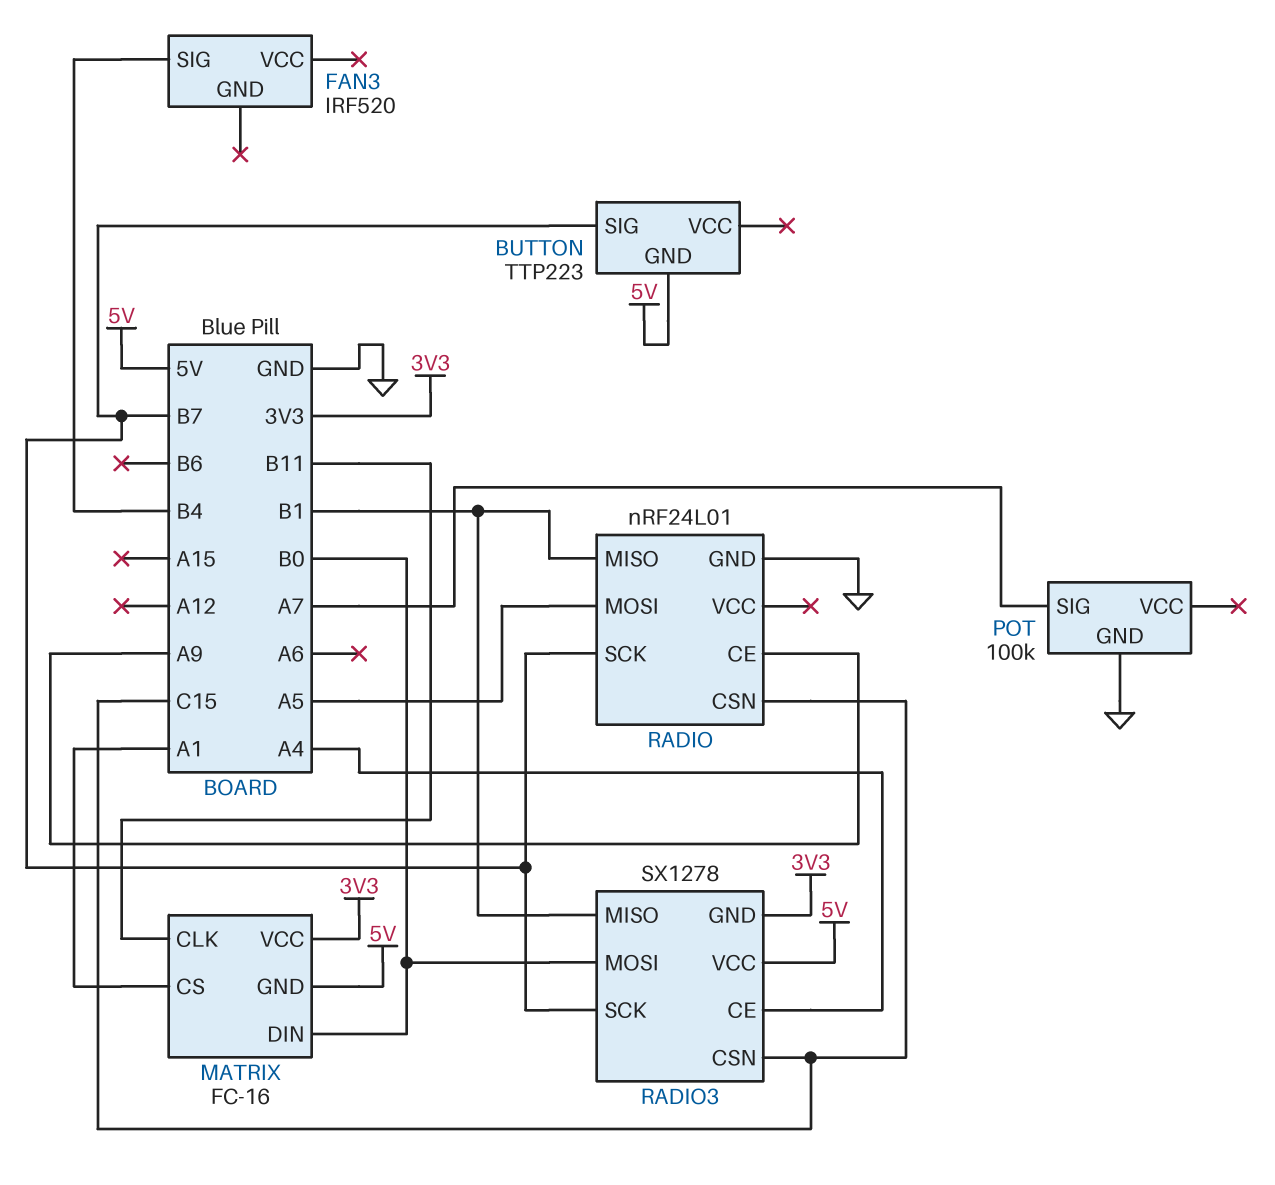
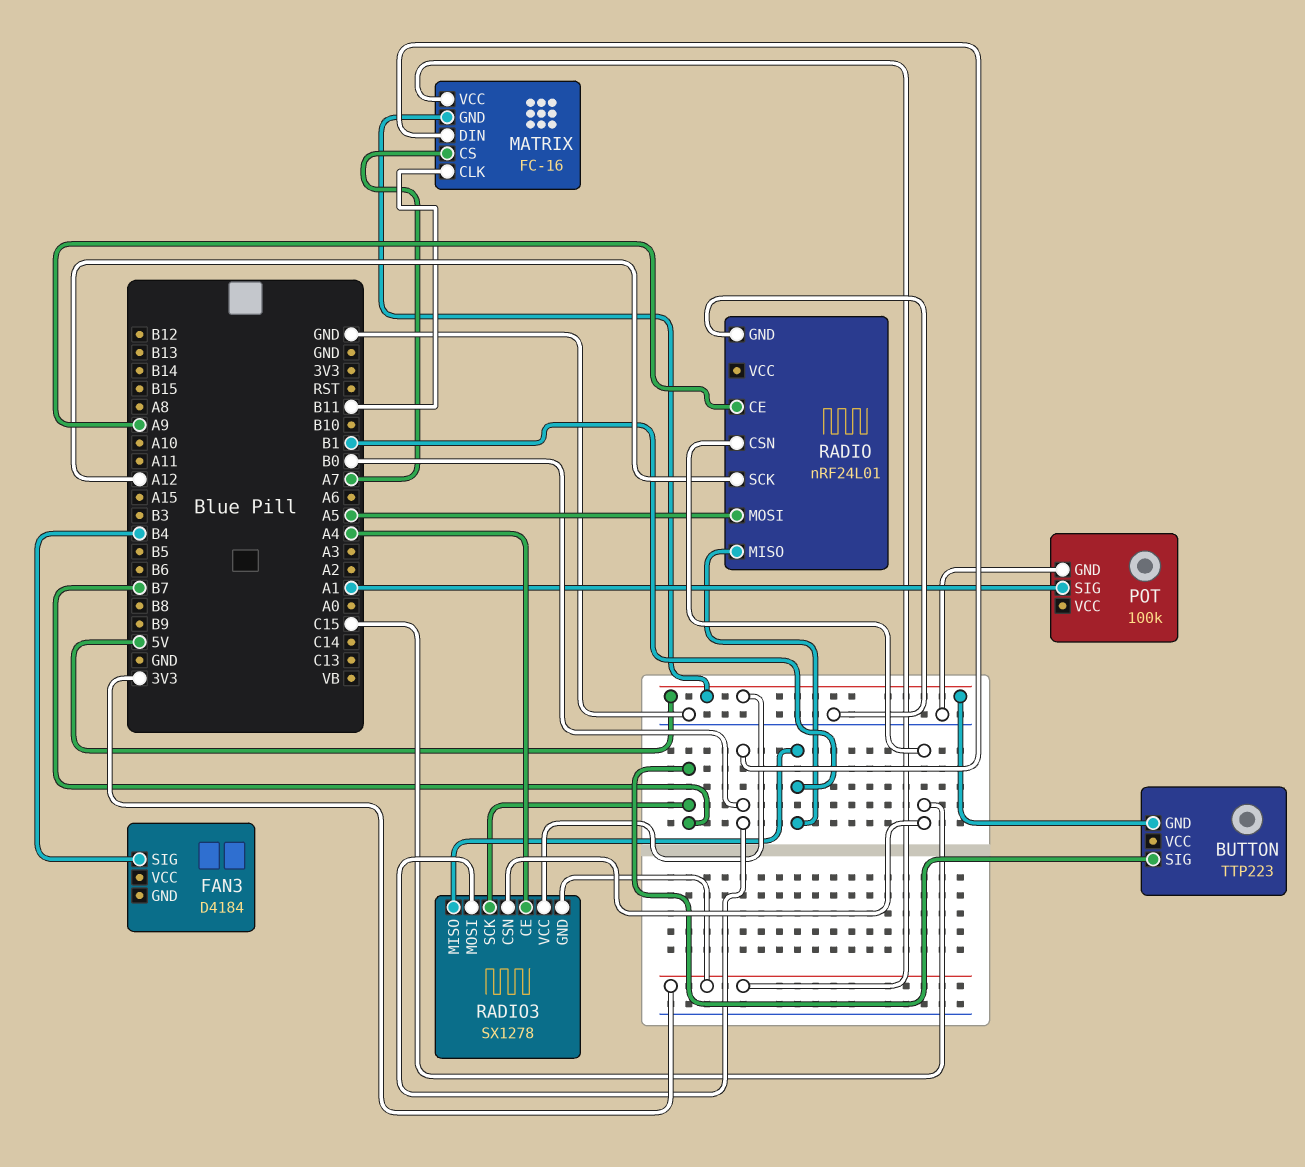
FAN3: IRF520 -> D4184
MATRIX pin CS: A1 -> A7
POT pin SIG: A7 -> A1
RADIO pin SCK: B7 -> A12

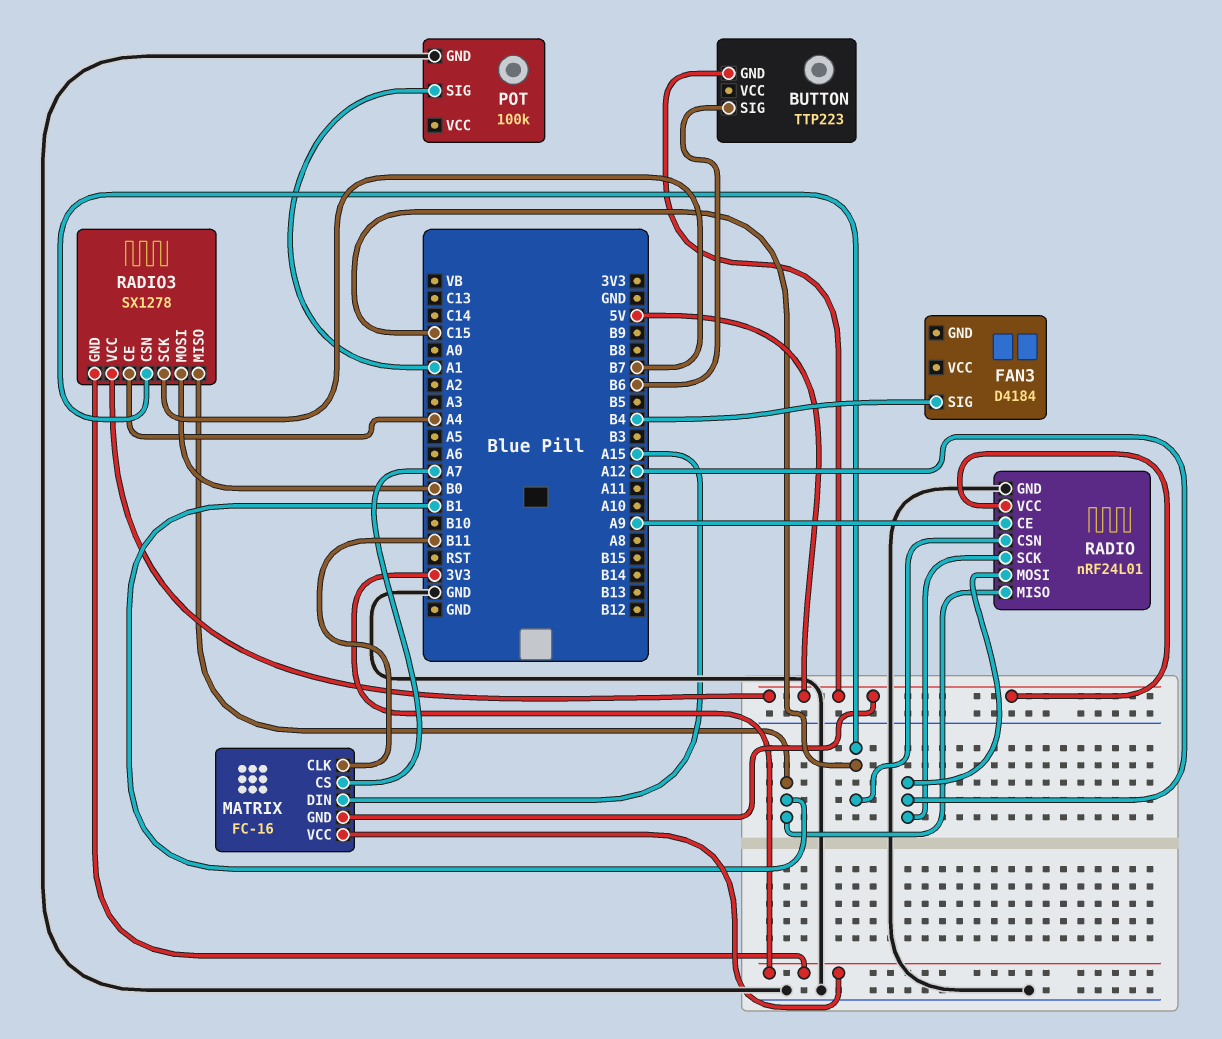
BUTTON pin SIG: B7 -> B6
MATRIX pin DIN: B0 -> A15
RADIO pin MOSI: A5 -> A12
RADIO pin VCC: none -> 5V

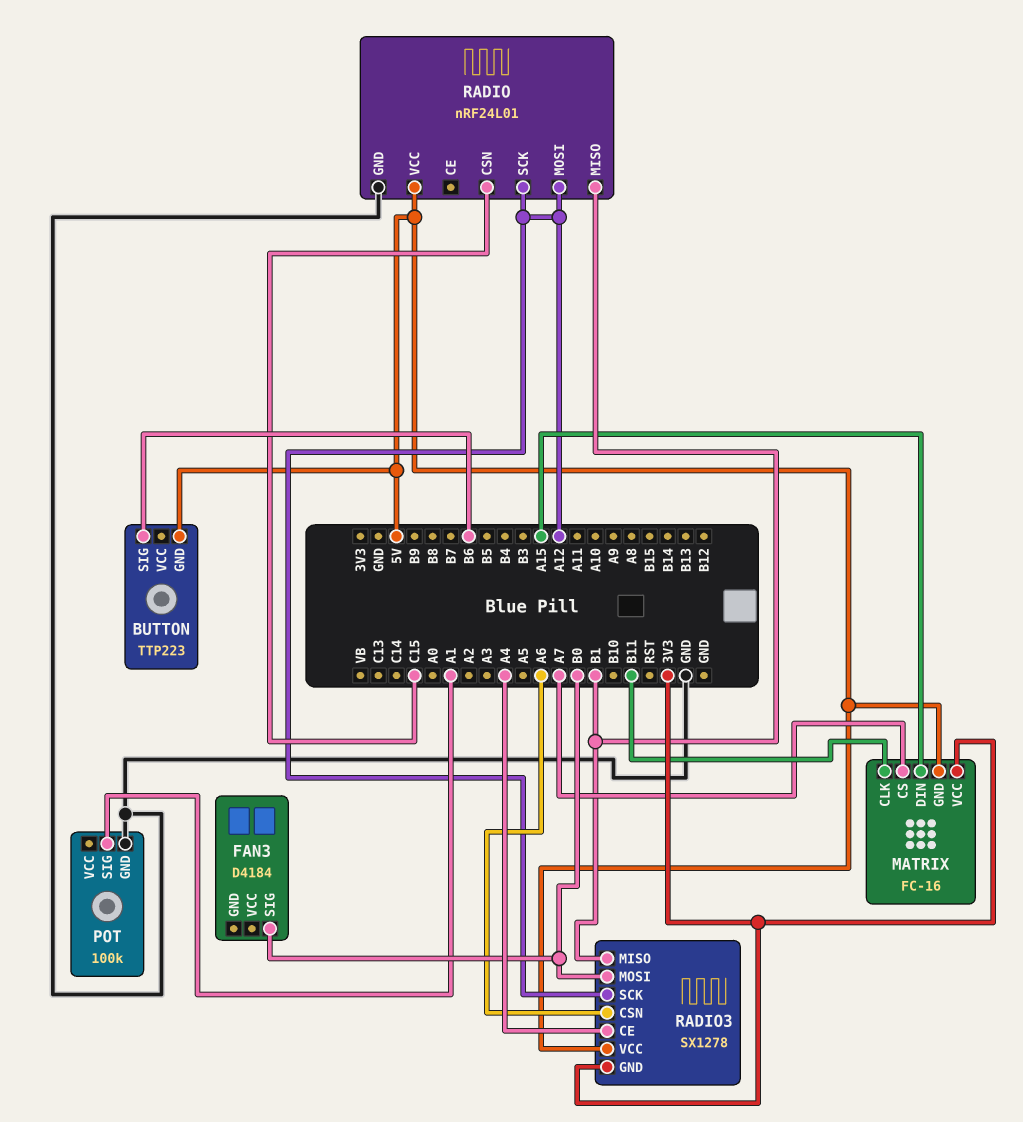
FAN3 pin SIG: B4 -> B0
RADIO pin CE: A9 -> none
RADIO3 pin CSN: C15 -> A6
RADIO3 pin SCK: B7 -> A12

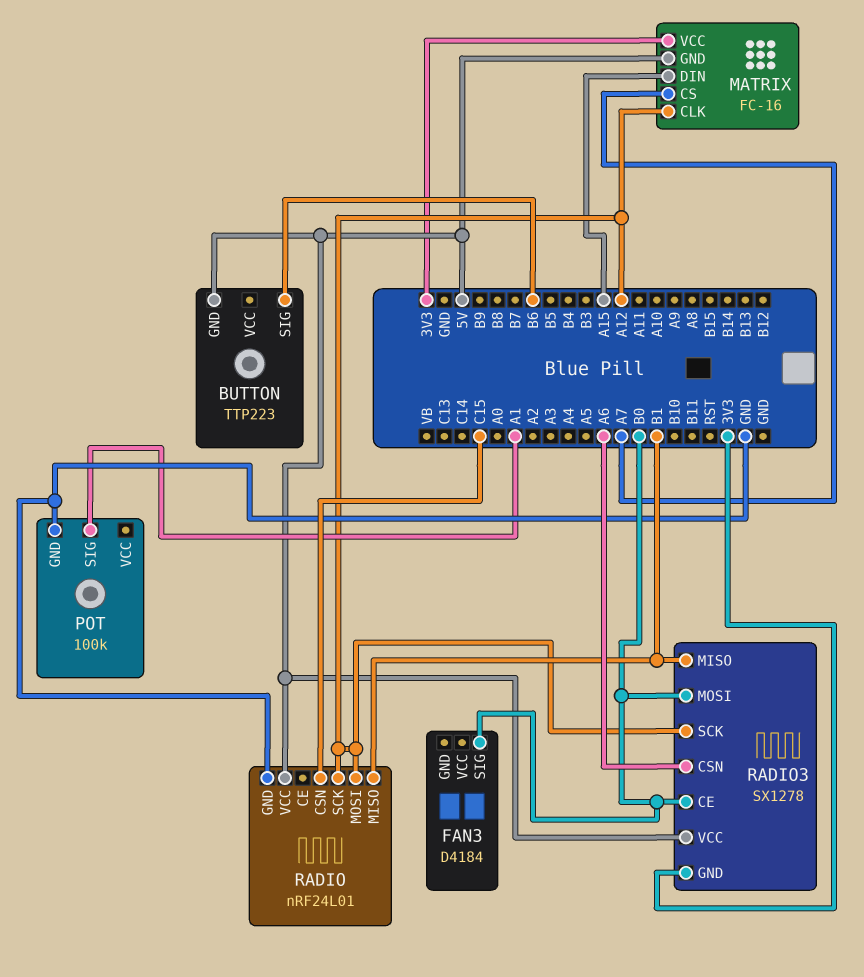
MATRIX pin CLK: B11 -> A12
RADIO3 pin CE: A4 -> B0

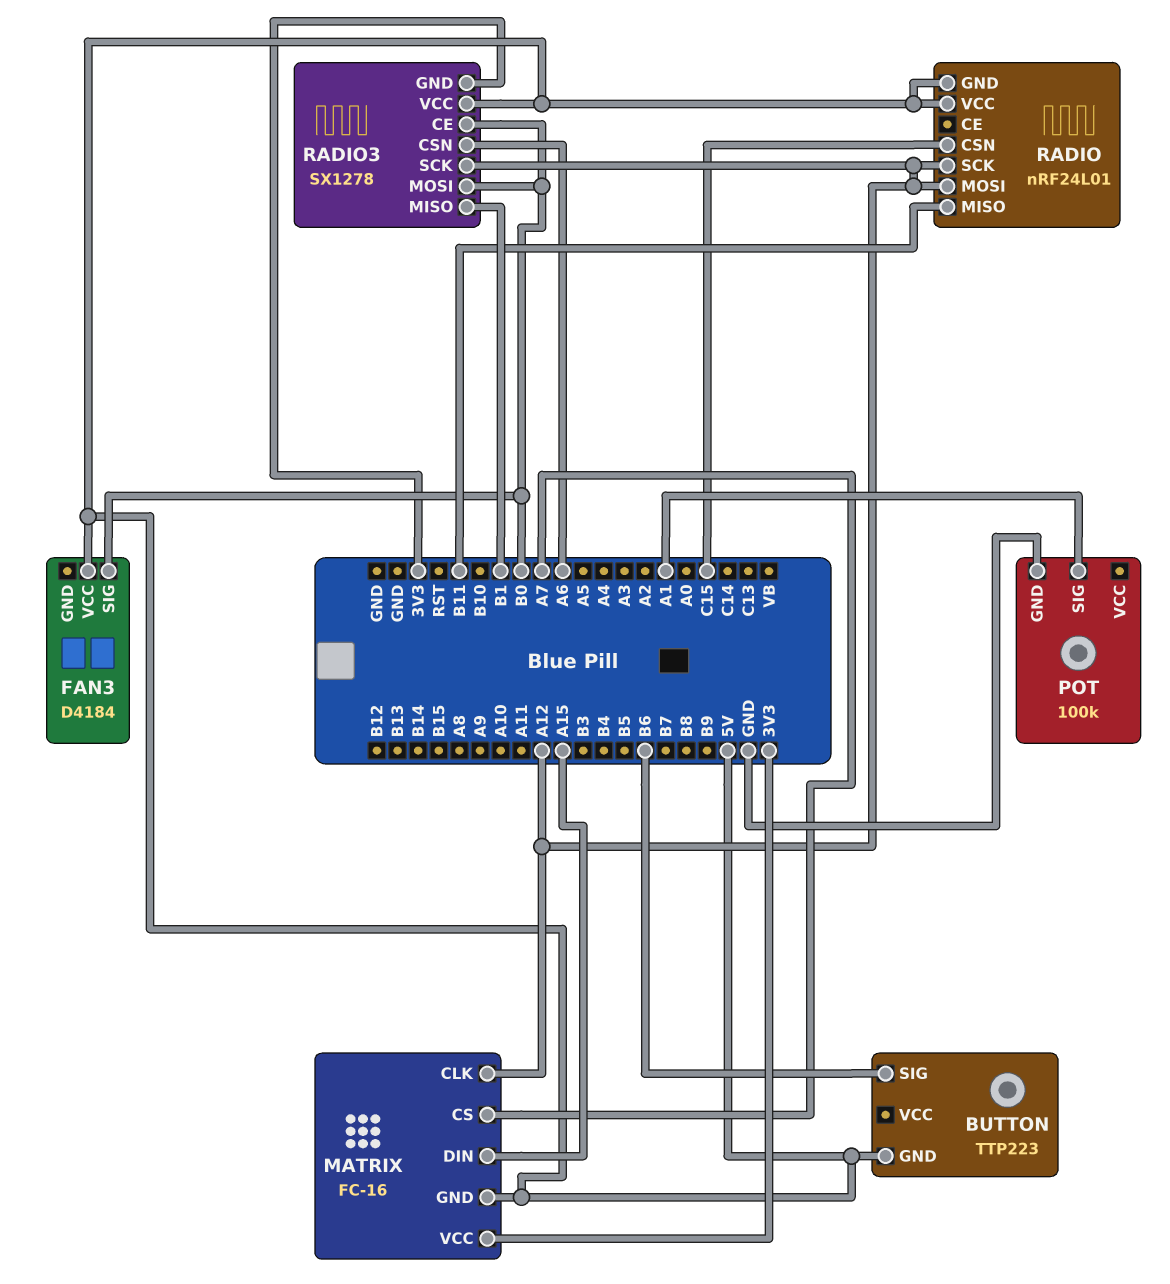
FAN3 pin VCC: none -> 5V
RADIO pin GND: GND -> 5V
RADIO pin MISO: B1 -> B11

